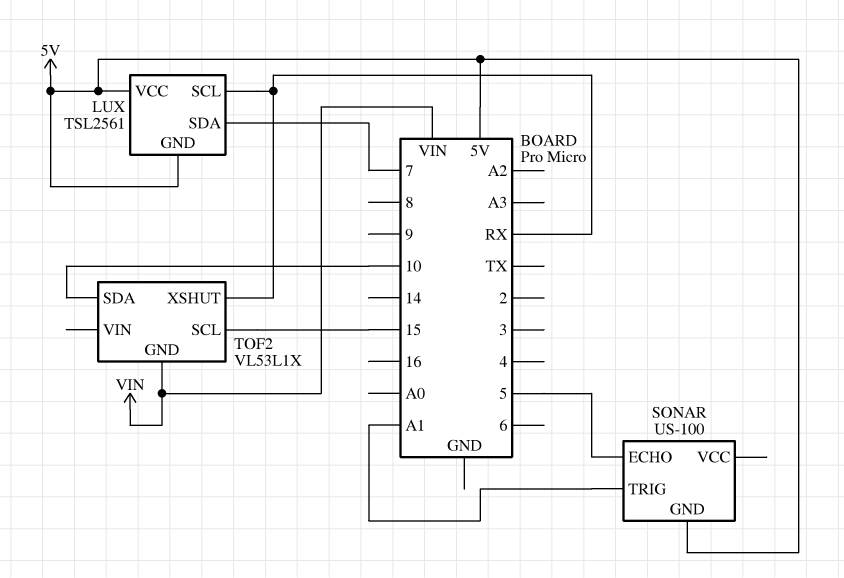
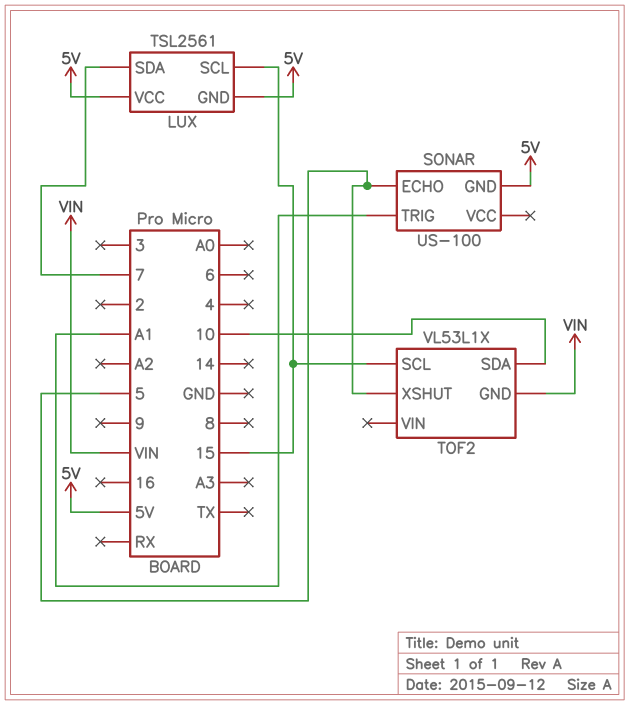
LUX pin SCL: RX -> 15
TOF2 pin XSHUT: RX -> 5

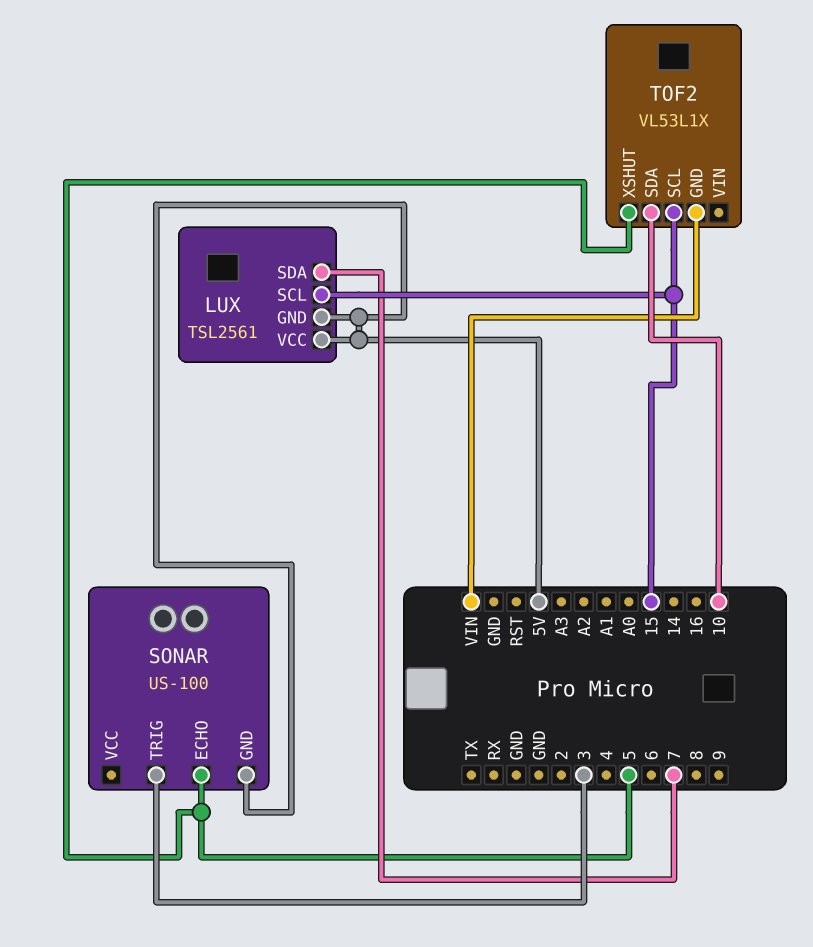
SONAR pin TRIG: A1 -> 3

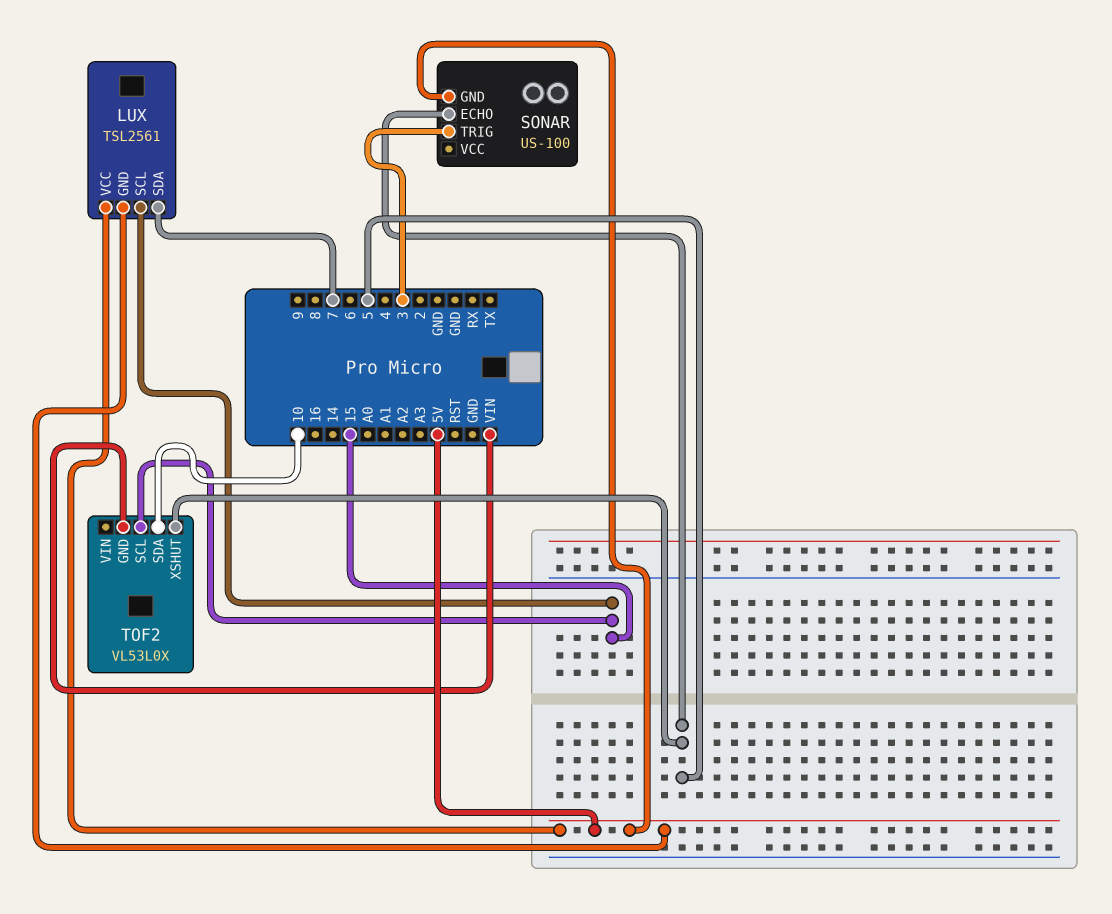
TOF2: VL53L1X -> VL53L0X

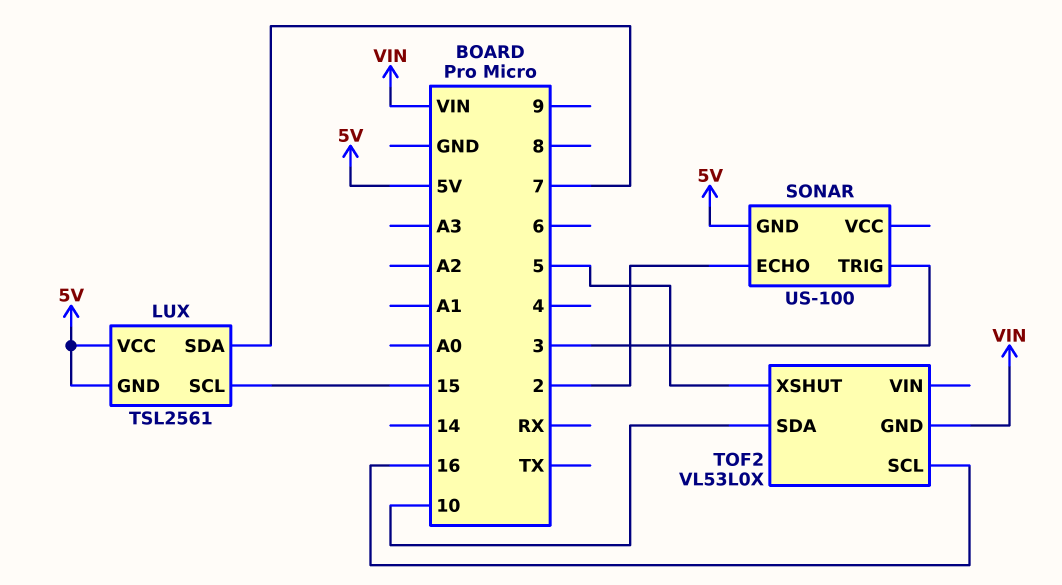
SONAR pin ECHO: 5 -> 2
TOF2 pin SCL: 15 -> 16

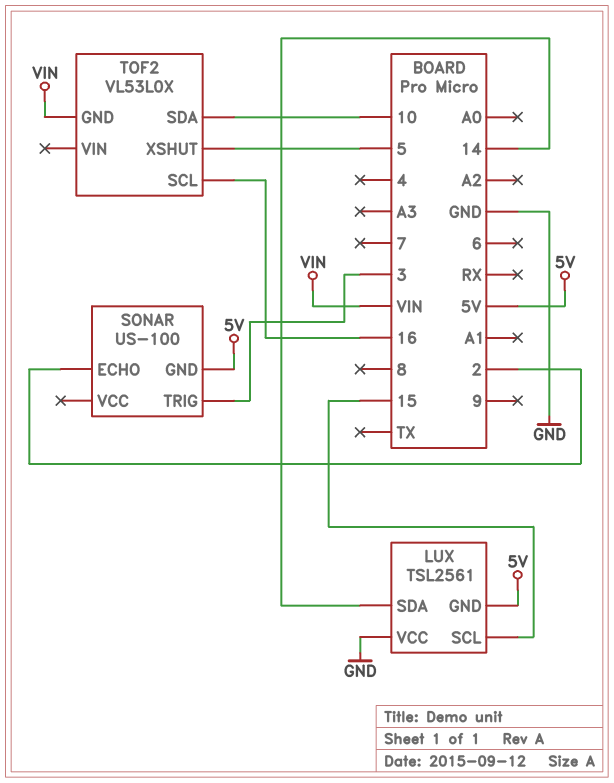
LUX pin SDA: 7 -> 14
LUX pin VCC: 5V -> GND

